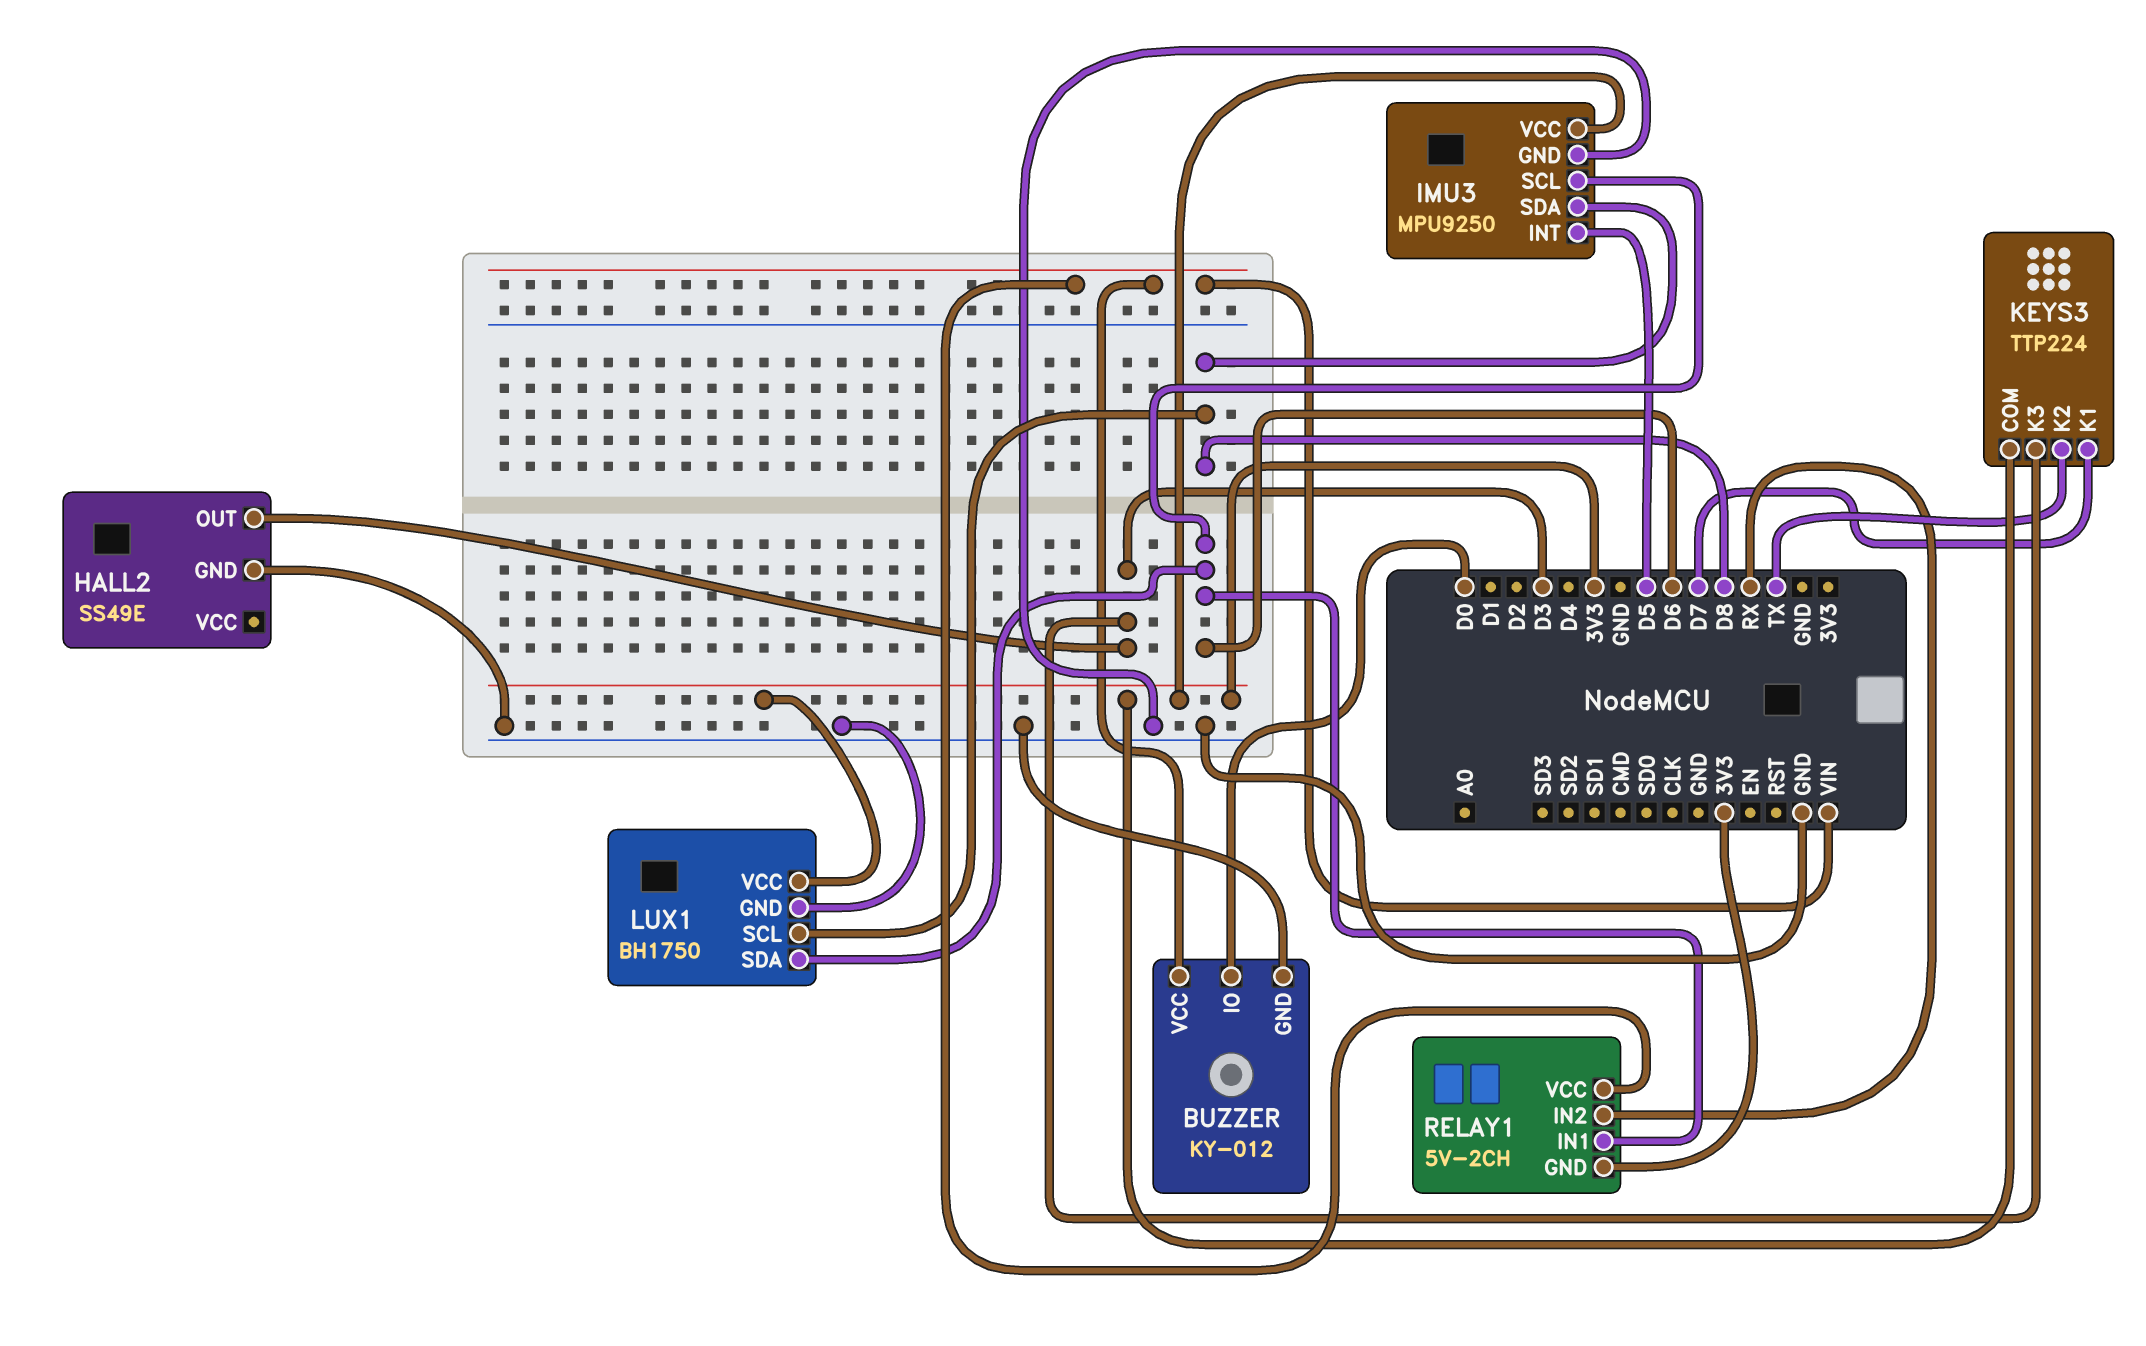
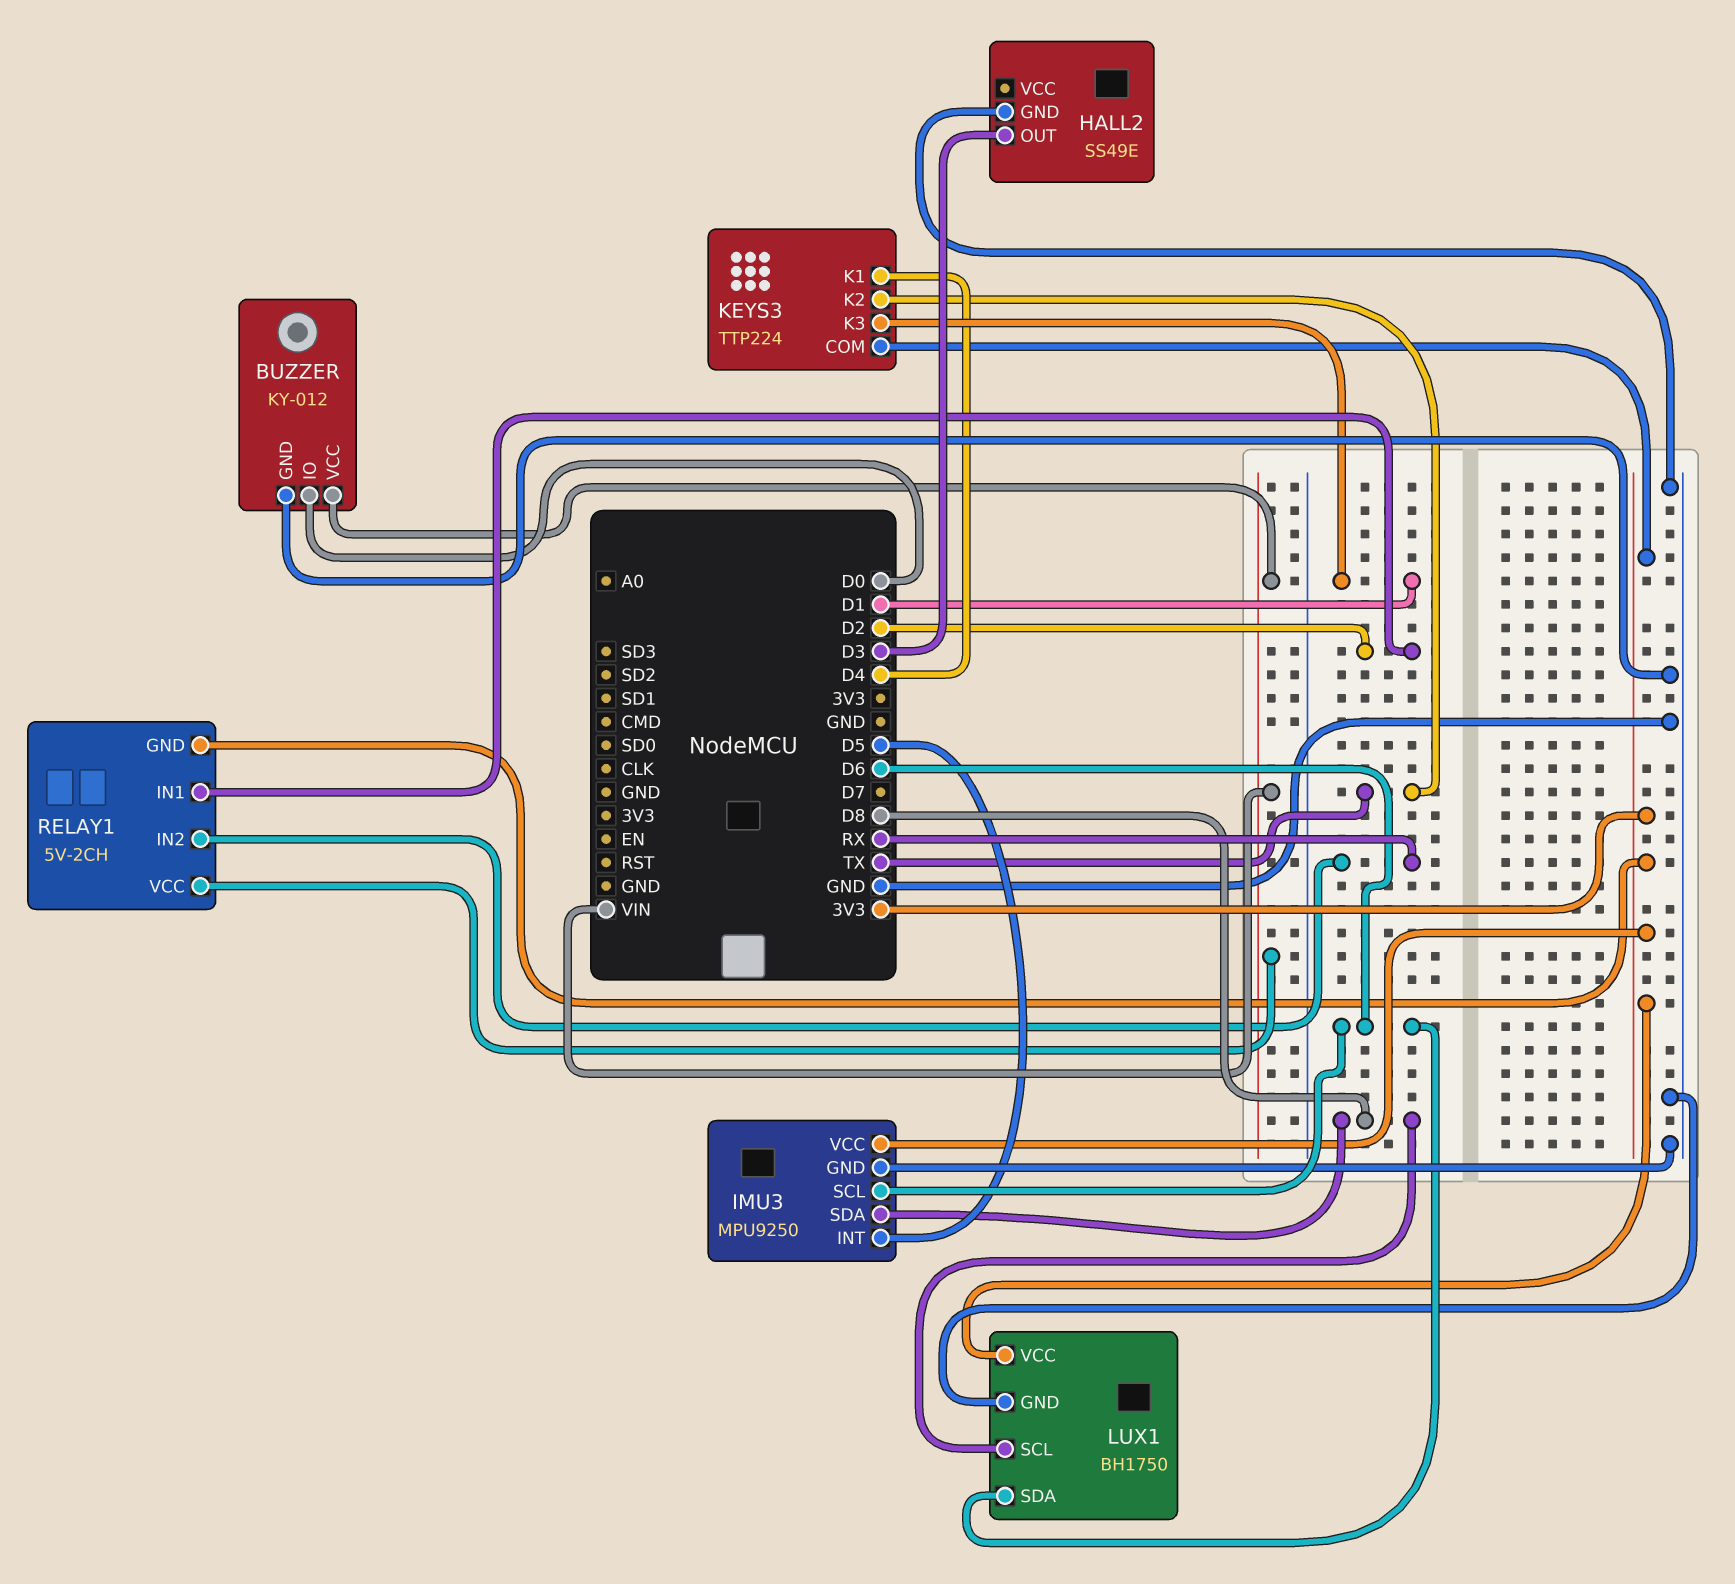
KEYS3 pin K1: D7 -> D4
KEYS3 pin K3: D3 -> D1
RELAY1 pin IN1: D6 -> D2

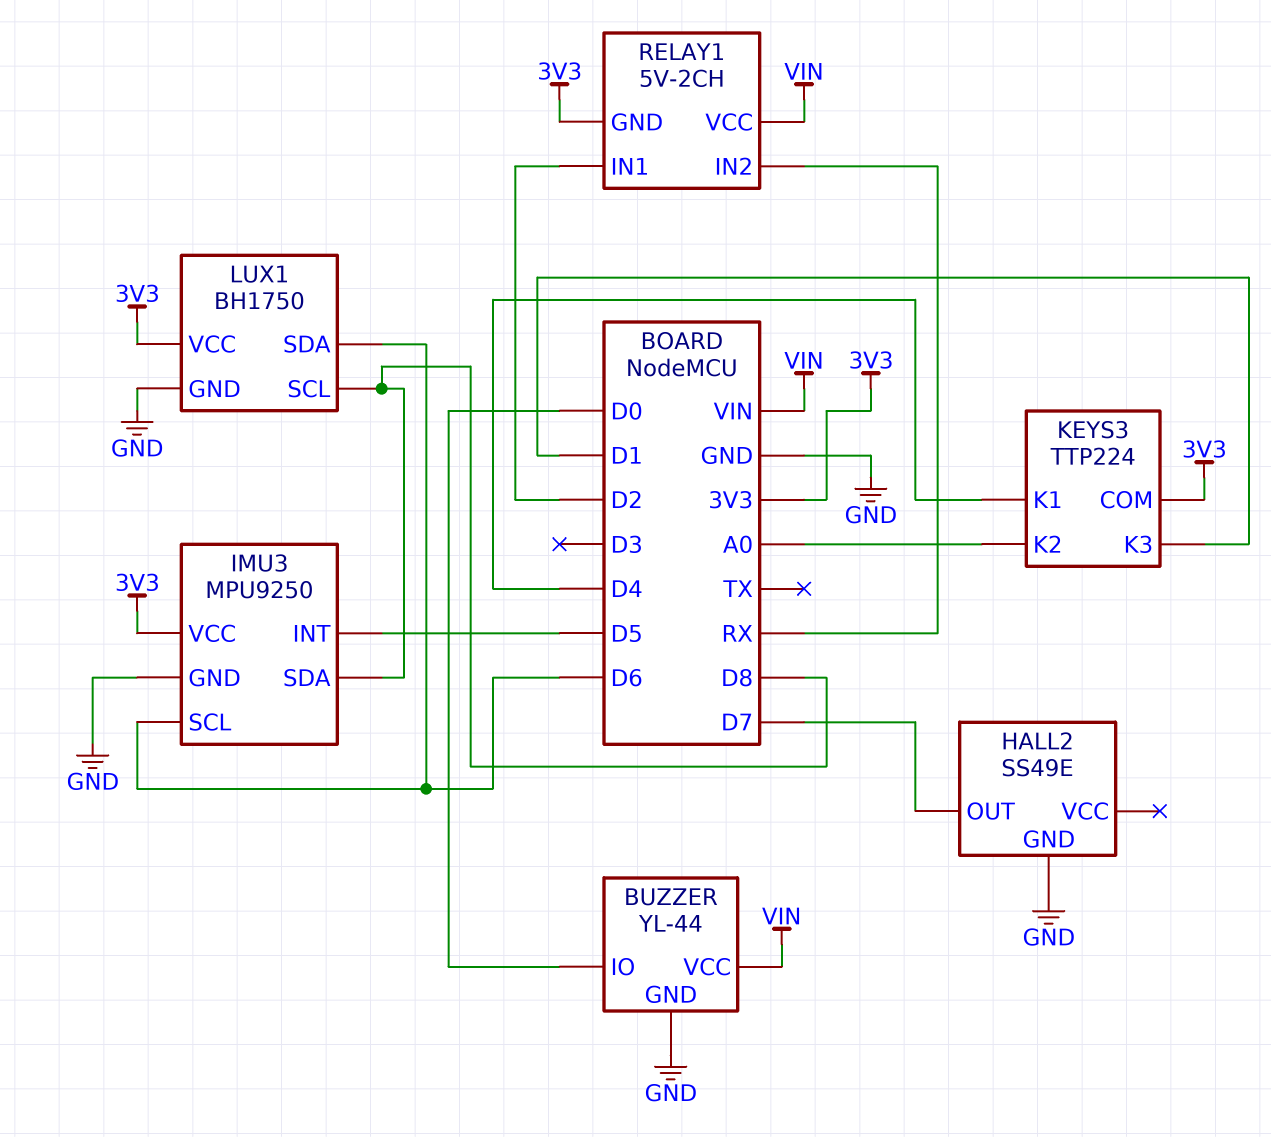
BUZZER: KY-012 -> YL-44
HALL2 pin OUT: D3 -> D7
KEYS3 pin K2: TX -> A0

